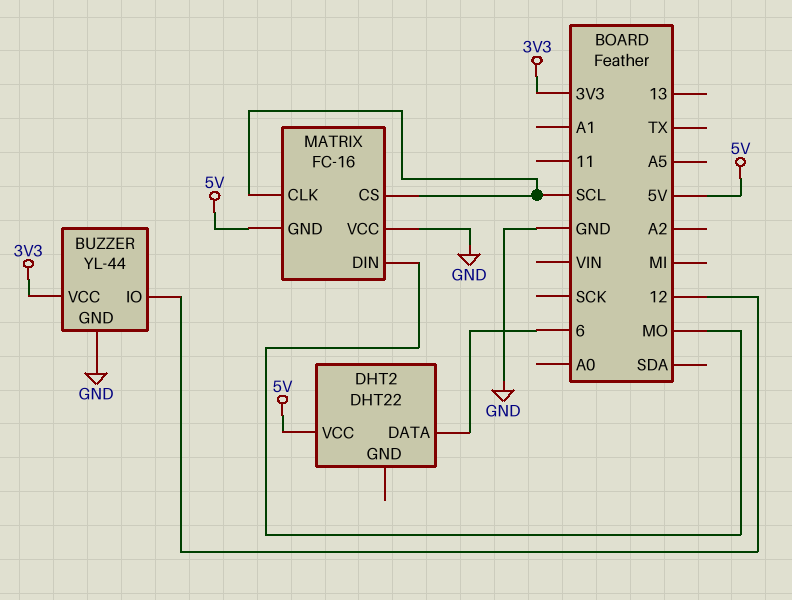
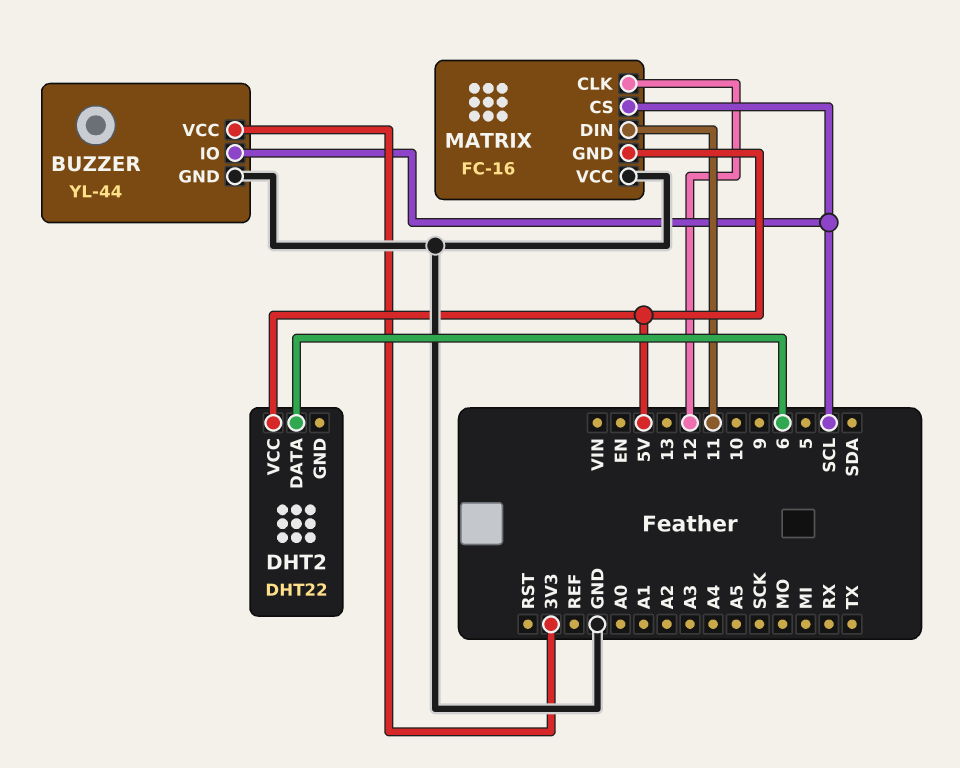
BUZZER pin IO: 12 -> SCL
MATRIX pin CLK: SCL -> 12
MATRIX pin DIN: MO -> 11

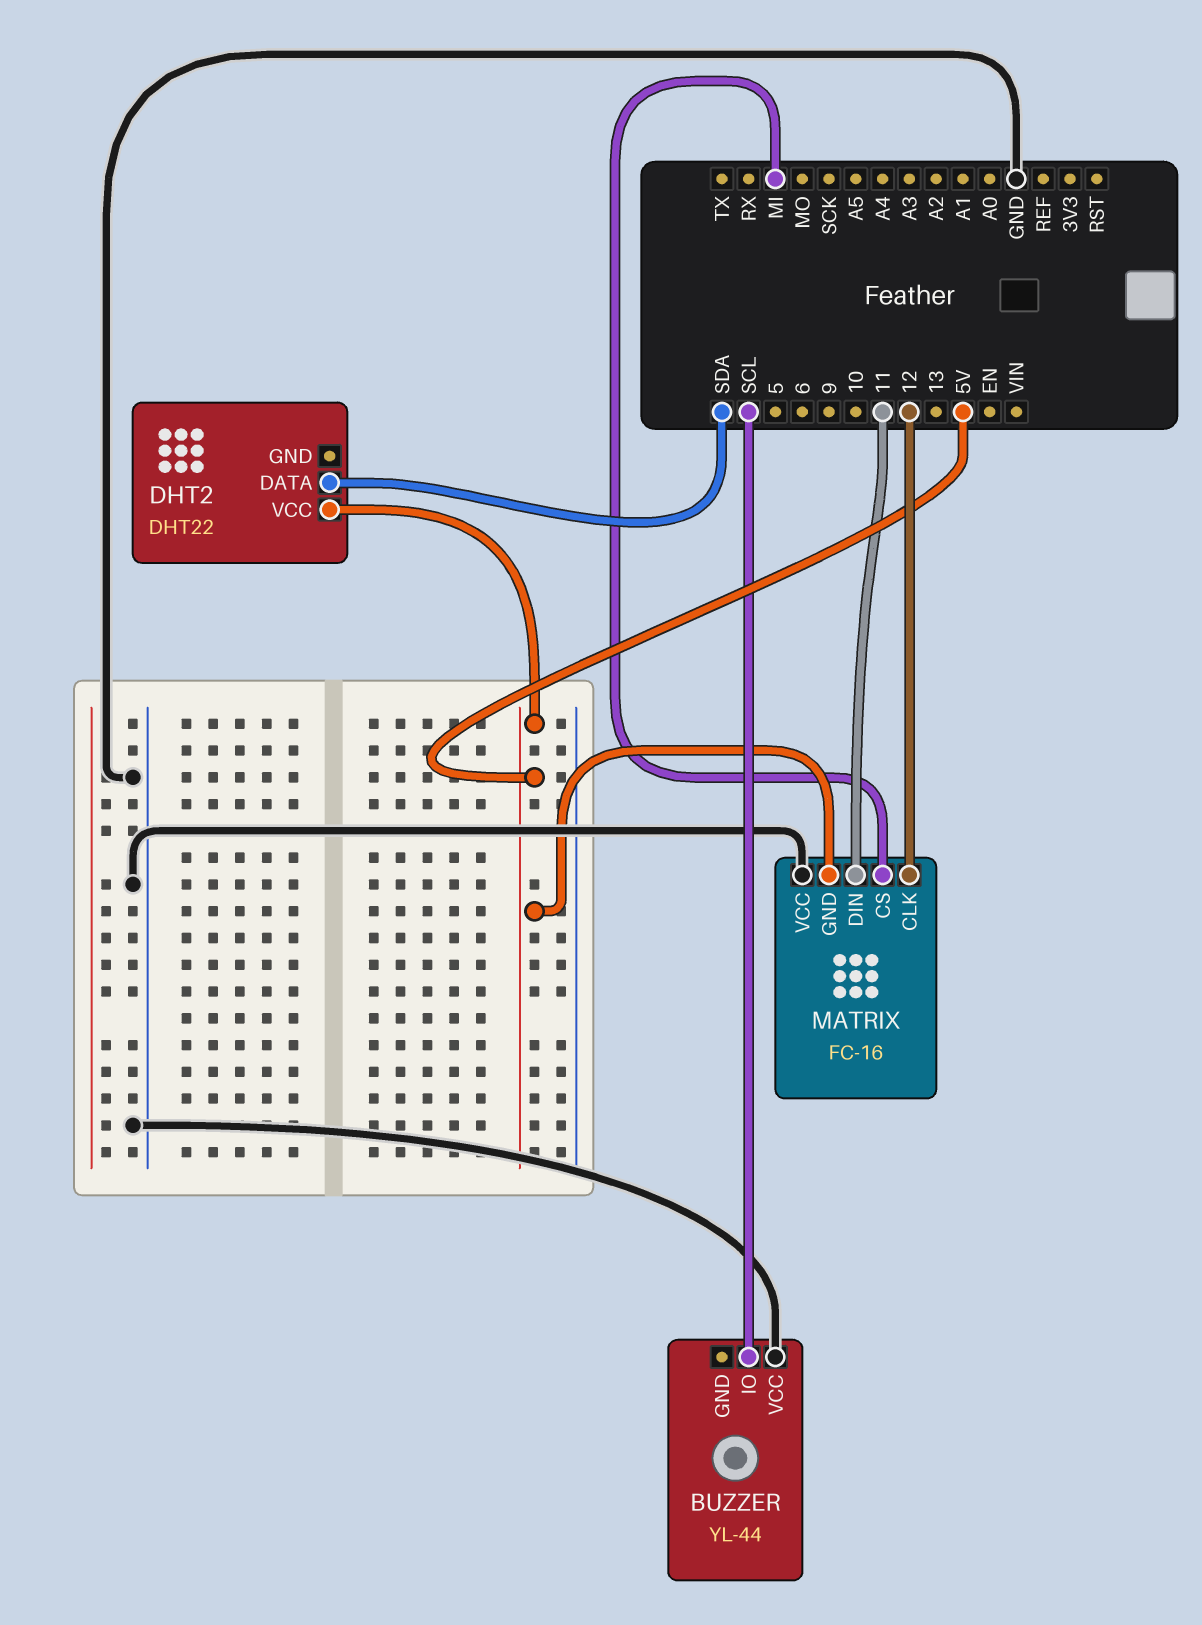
BUZZER pin GND: GND -> none
BUZZER pin VCC: 3V3 -> GND
DHT2 pin DATA: 6 -> SDA
MATRIX pin CS: SCL -> MI

